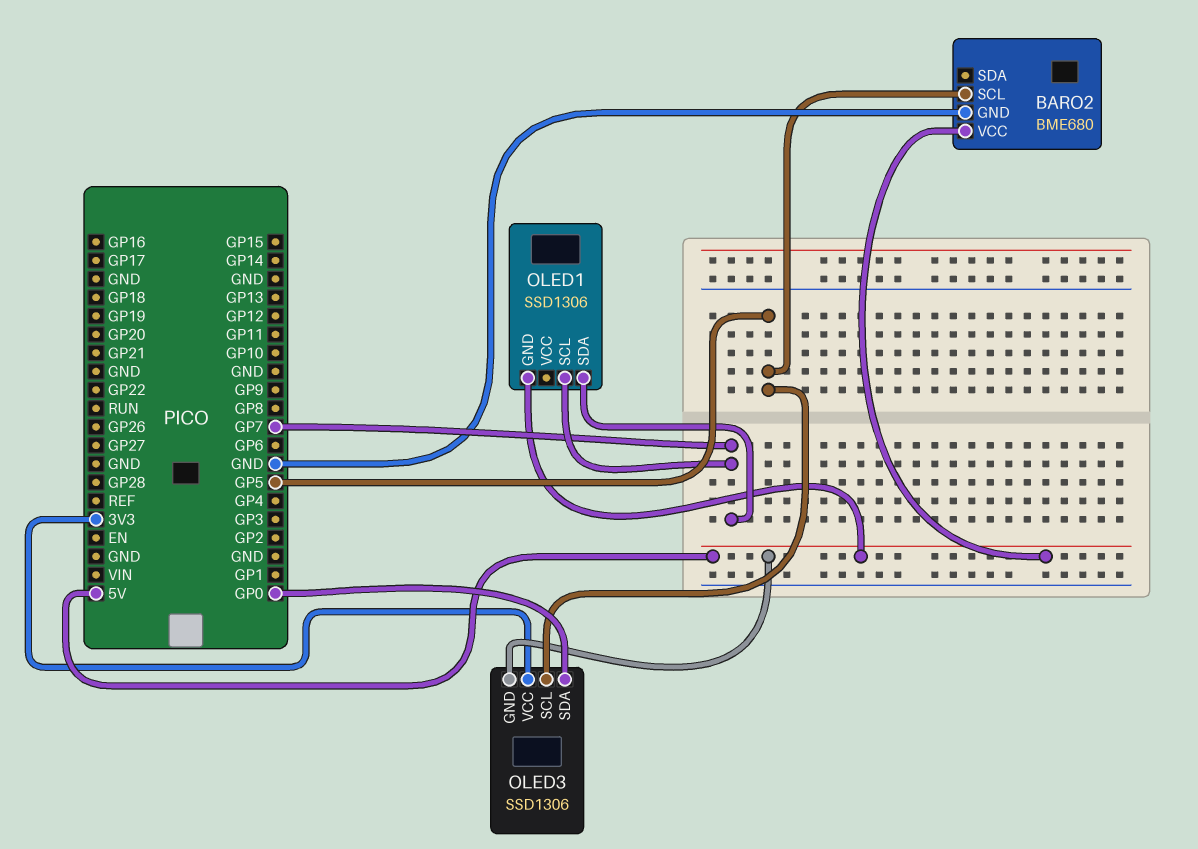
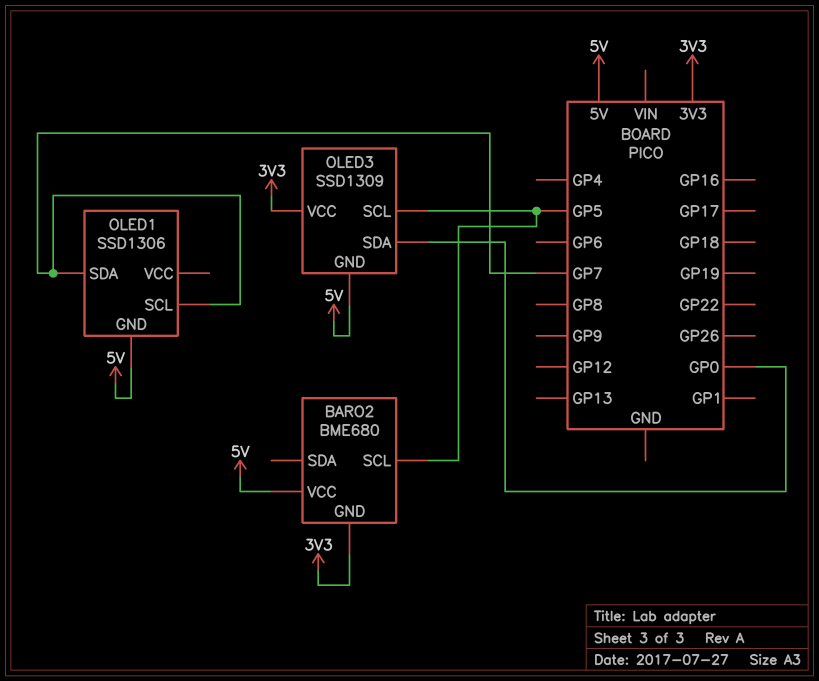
BARO2 pin GND: GND -> 3V3
OLED3: SSD1306 -> SSD1309

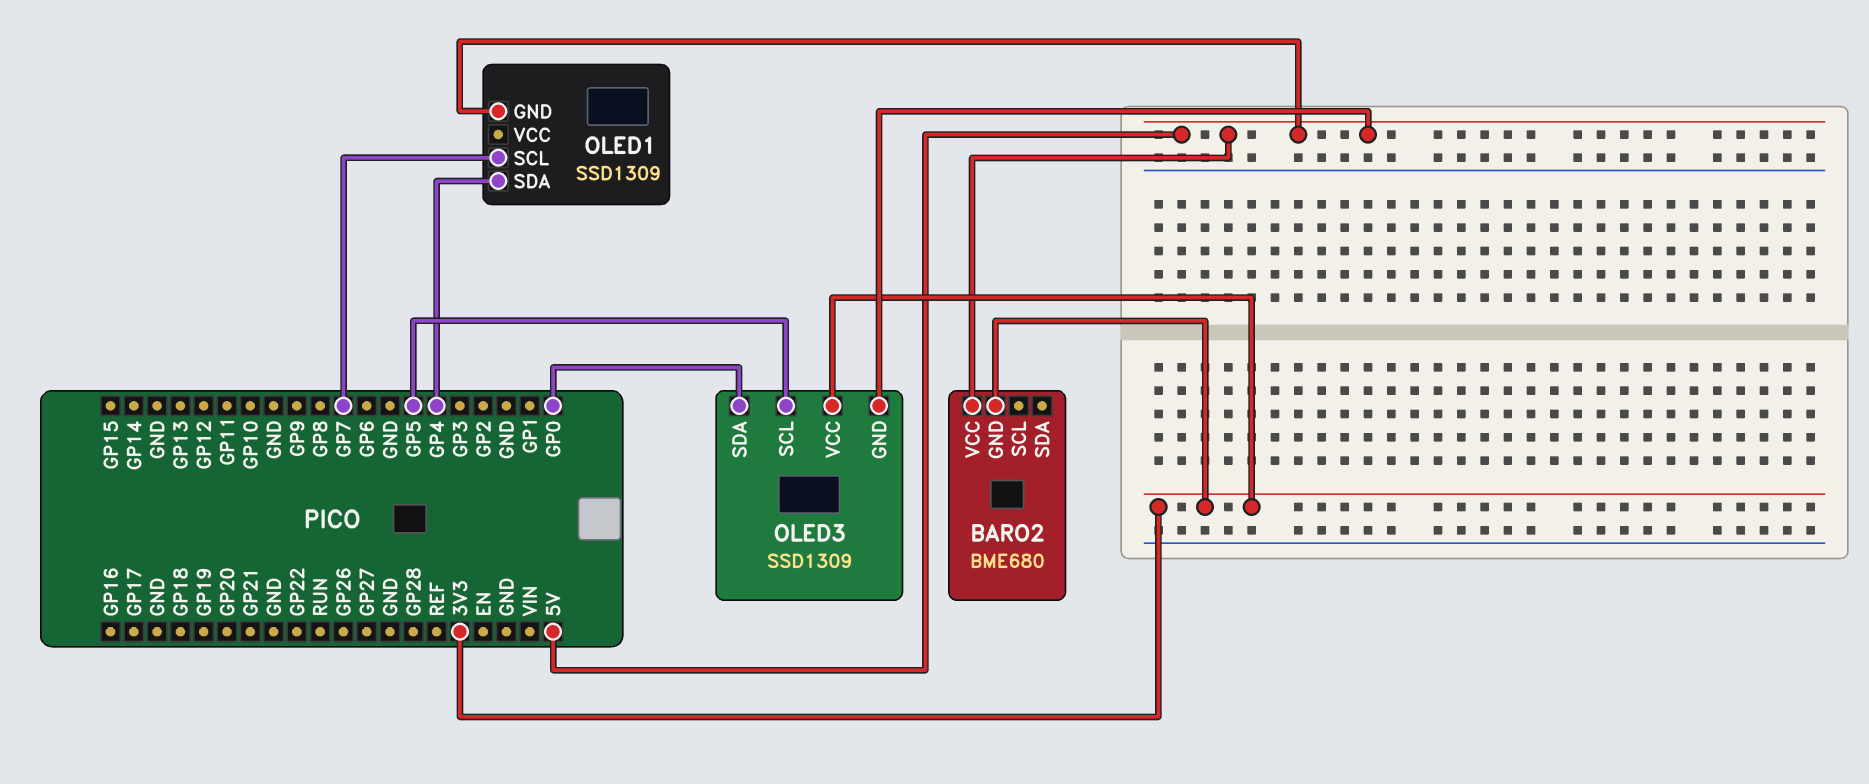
BARO2 pin SCL: GP5 -> none
OLED1: SSD1306 -> SSD1309
OLED1 pin SDA: GP7 -> GP4

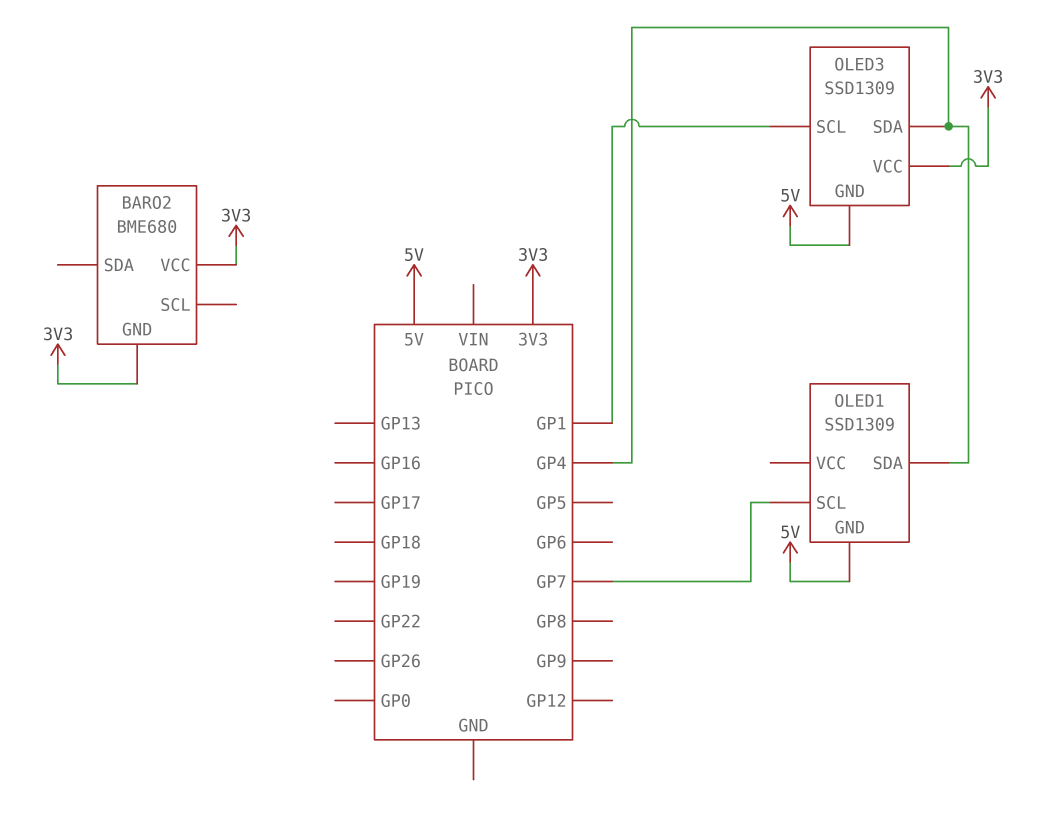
BARO2 pin VCC: 5V -> 3V3
OLED3 pin SCL: GP5 -> GP1
OLED3 pin SDA: GP0 -> GP4

